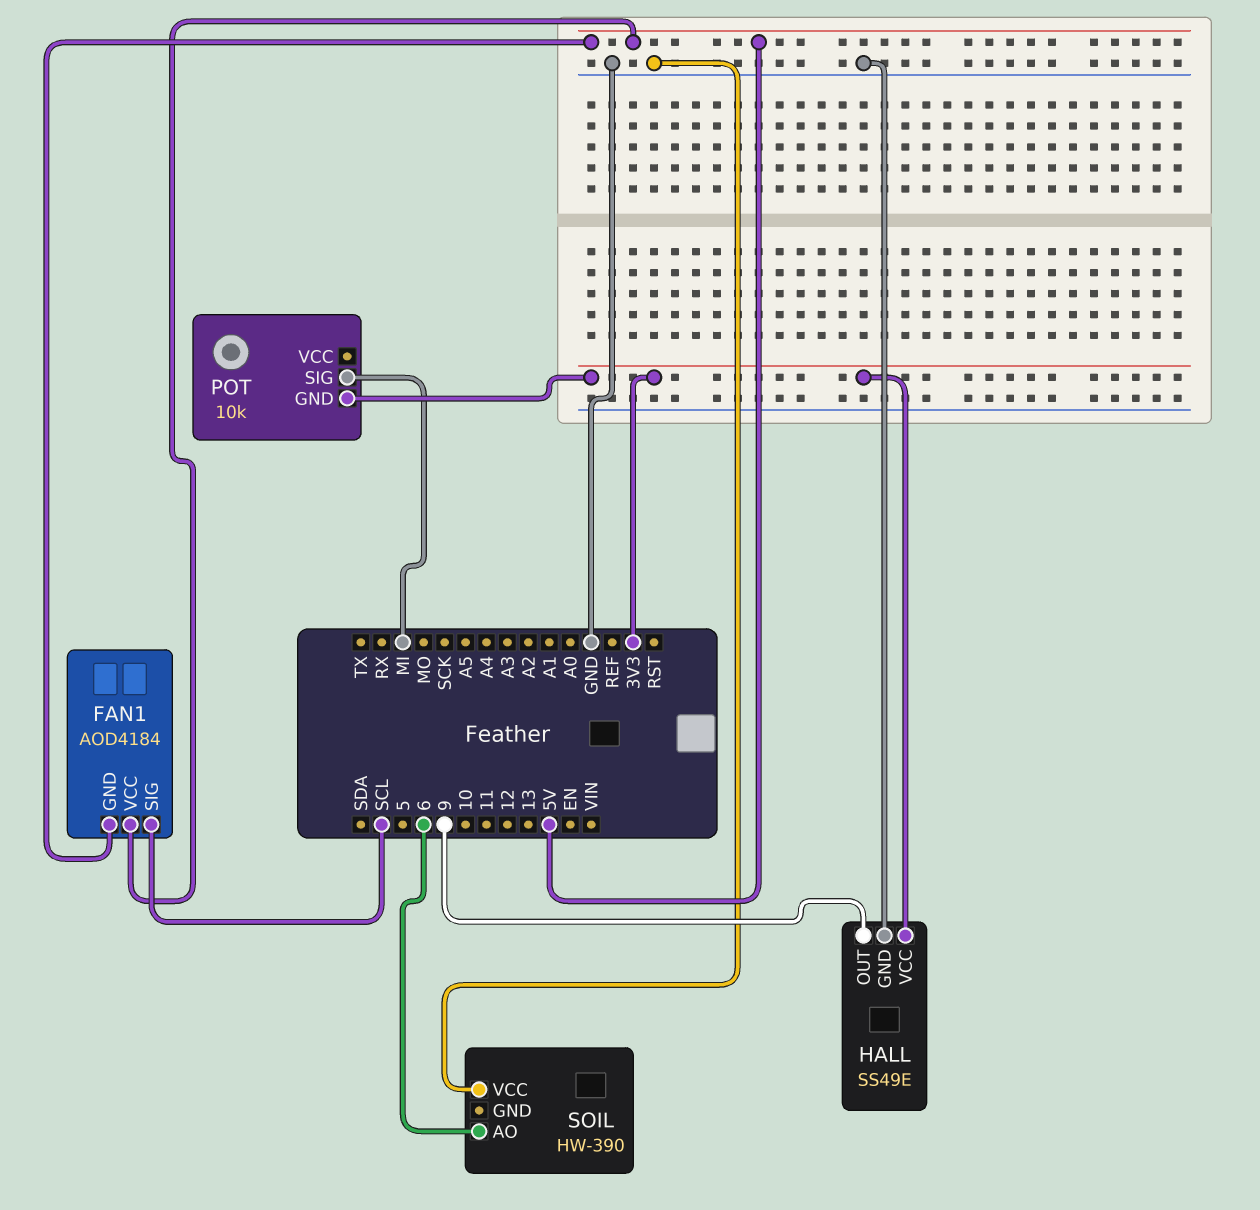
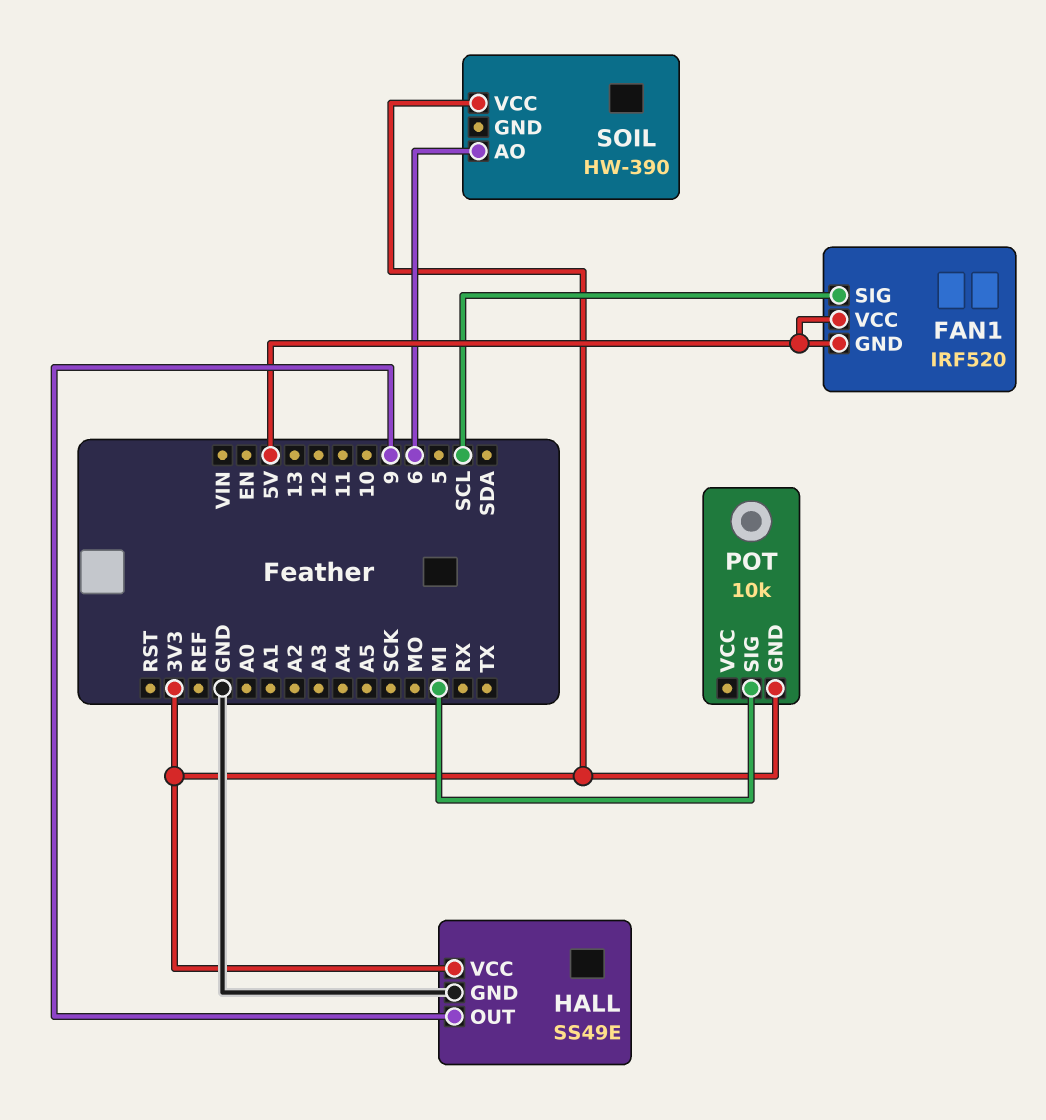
FAN1: AOD4184 -> IRF520
SOIL pin VCC: GND -> 3V3

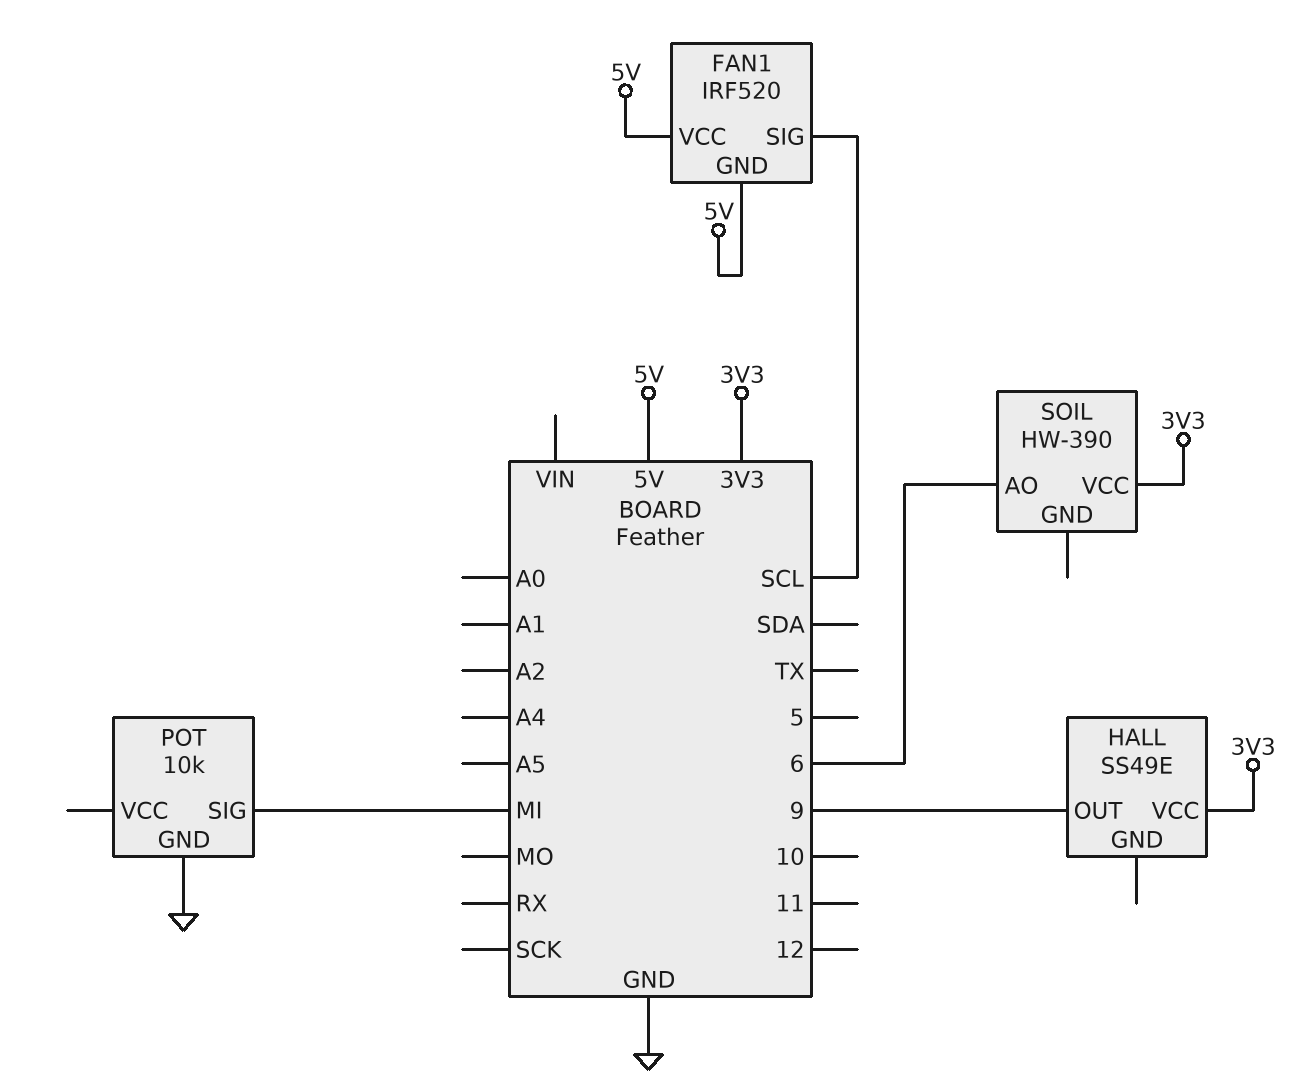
HALL pin GND: GND -> none
POT pin GND: 3V3 -> GND

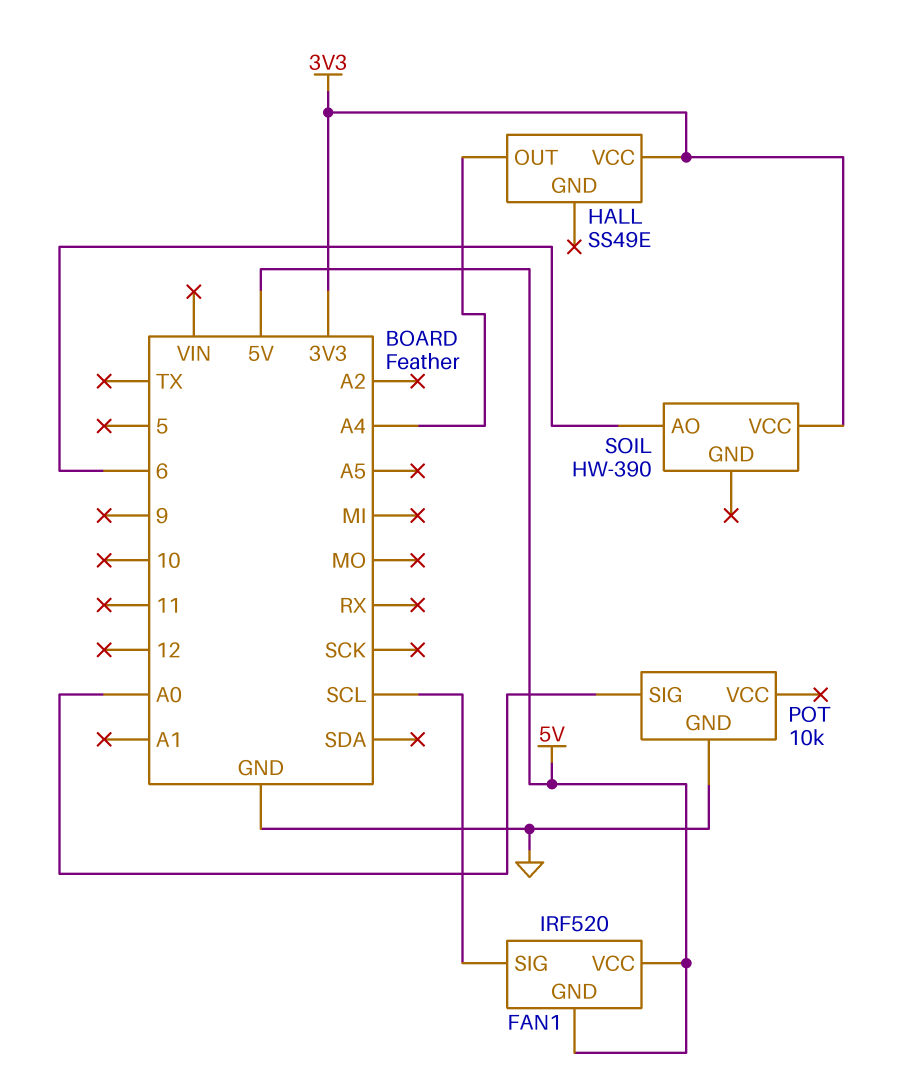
HALL pin OUT: 9 -> A4
POT pin SIG: MI -> A0

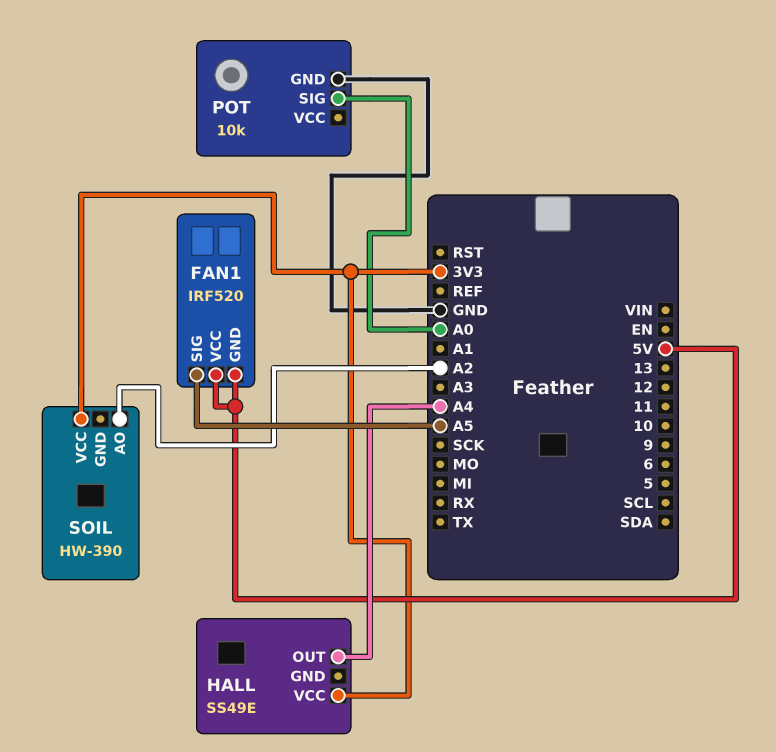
FAN1 pin SIG: SCL -> A5
SOIL pin AO: 6 -> A2

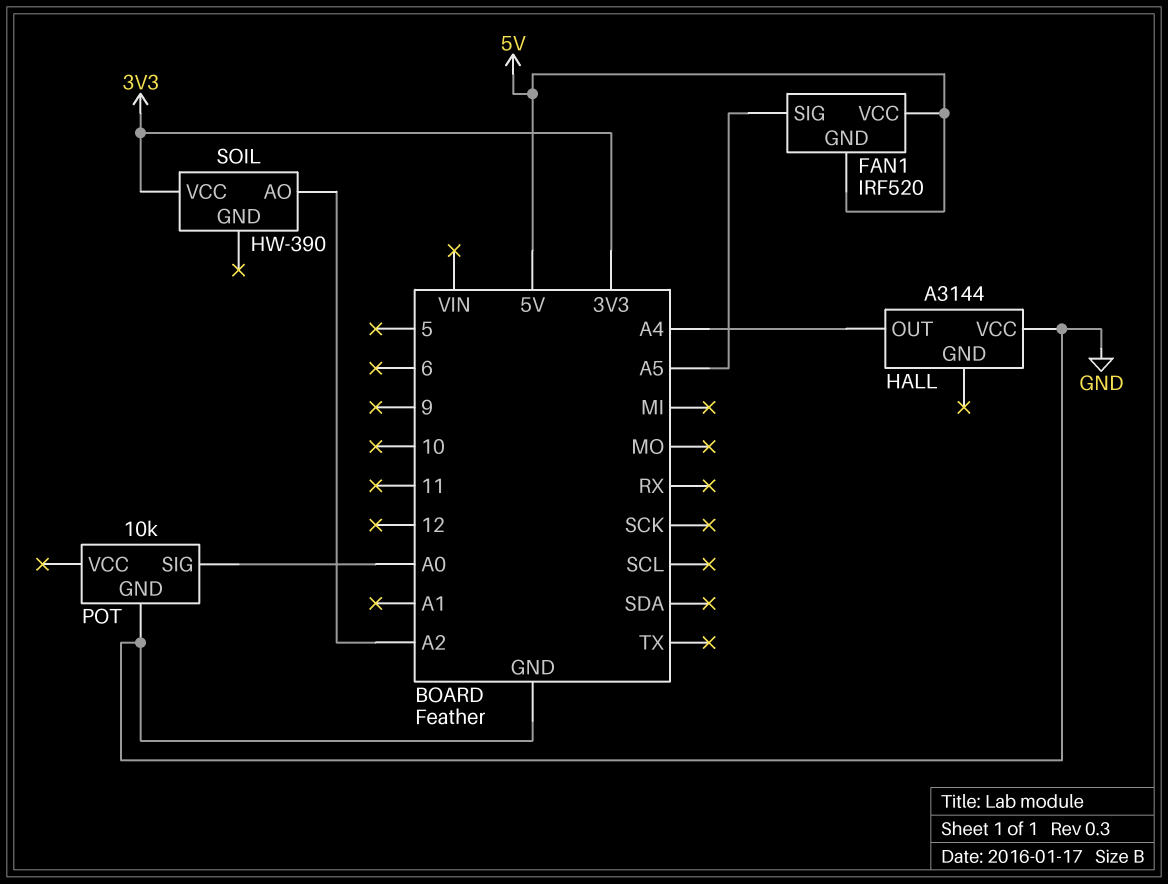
HALL: SS49E -> A3144
HALL pin VCC: 3V3 -> GND

